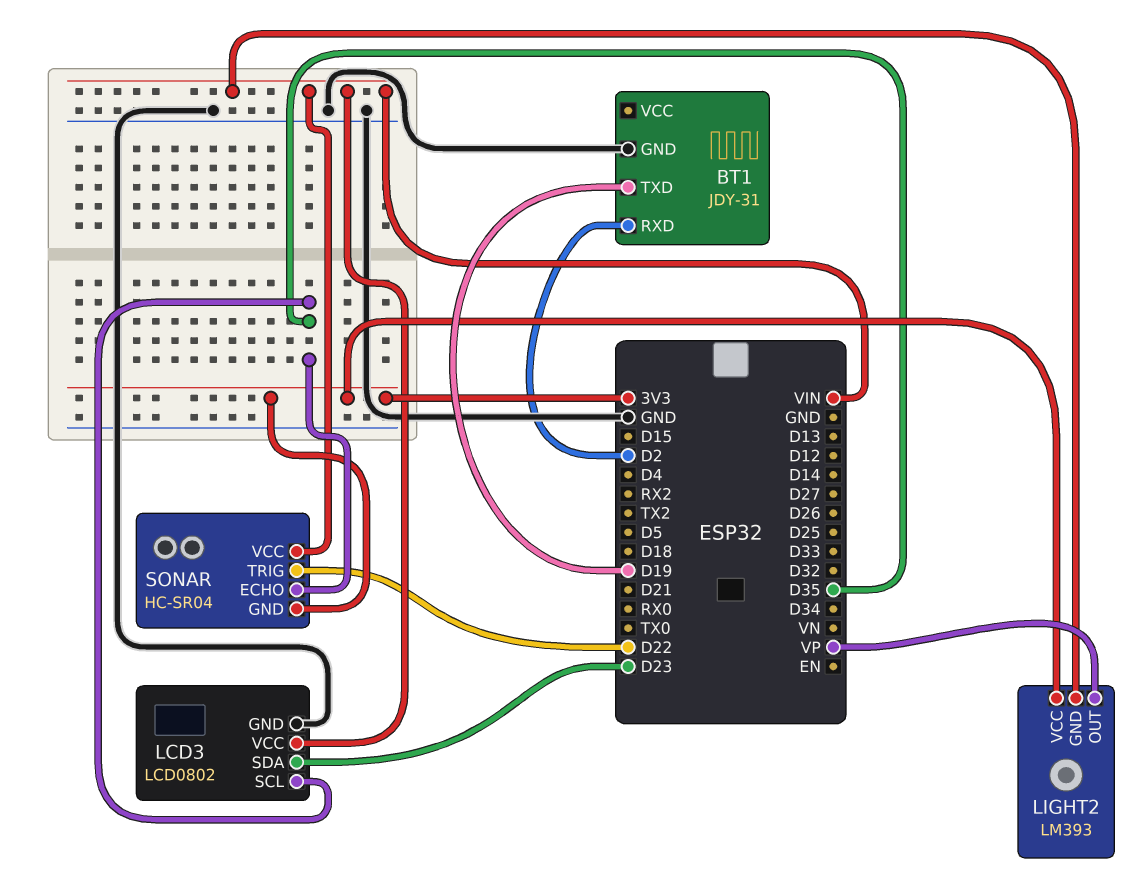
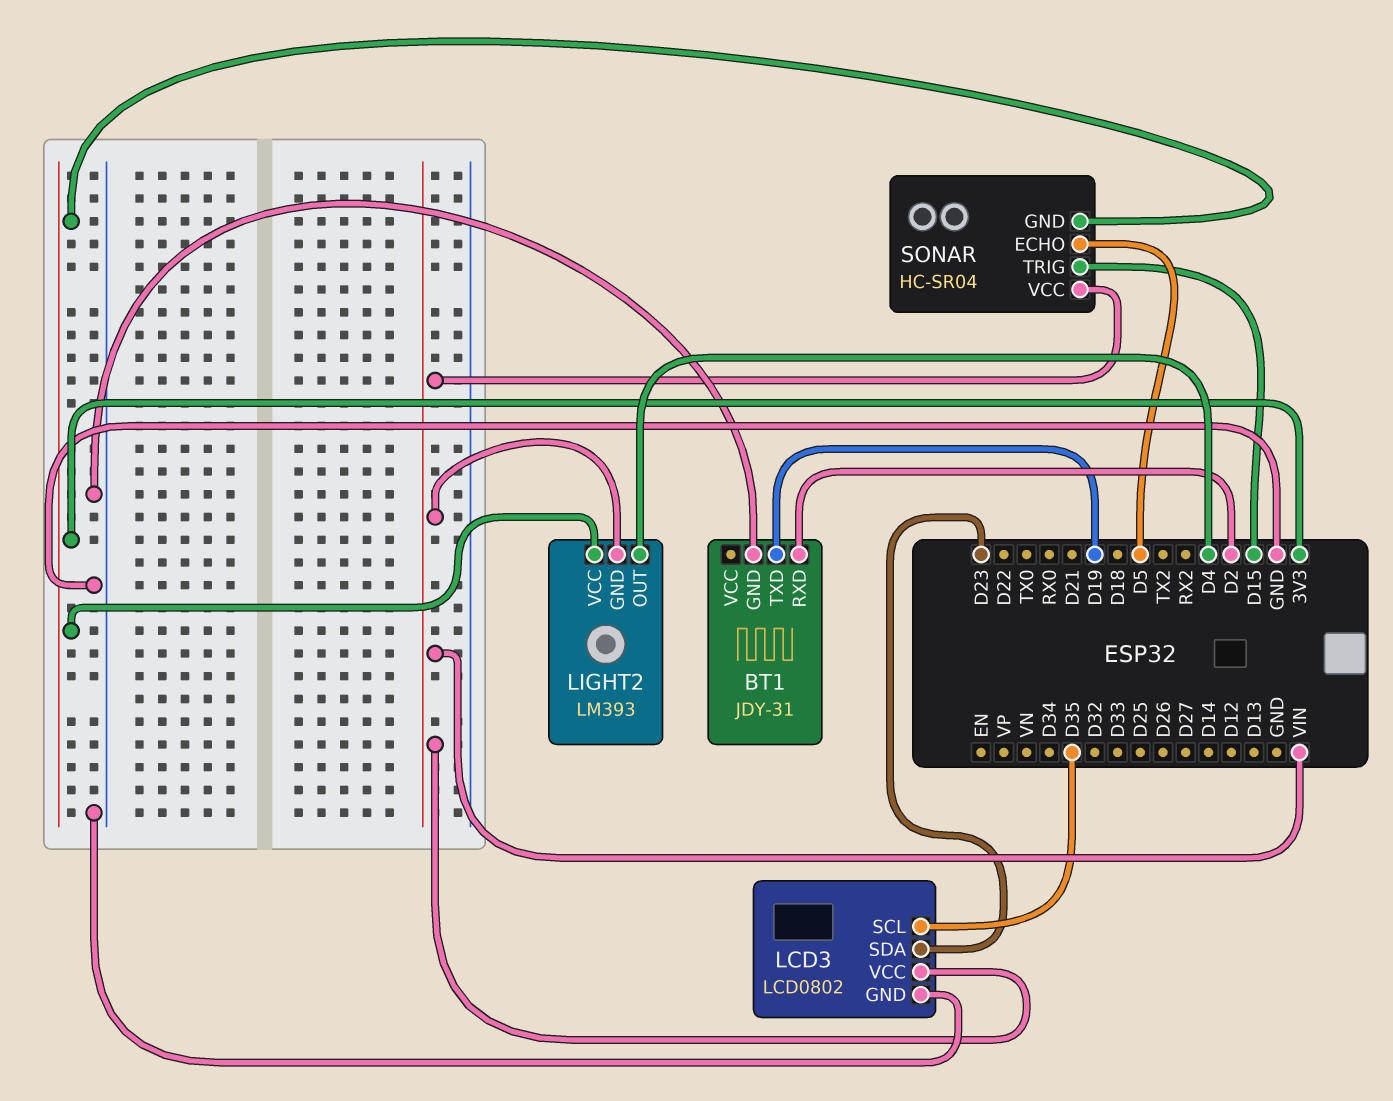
LIGHT2 pin OUT: VP -> D4
SONAR pin ECHO: D35 -> D5
SONAR pin TRIG: D22 -> D15

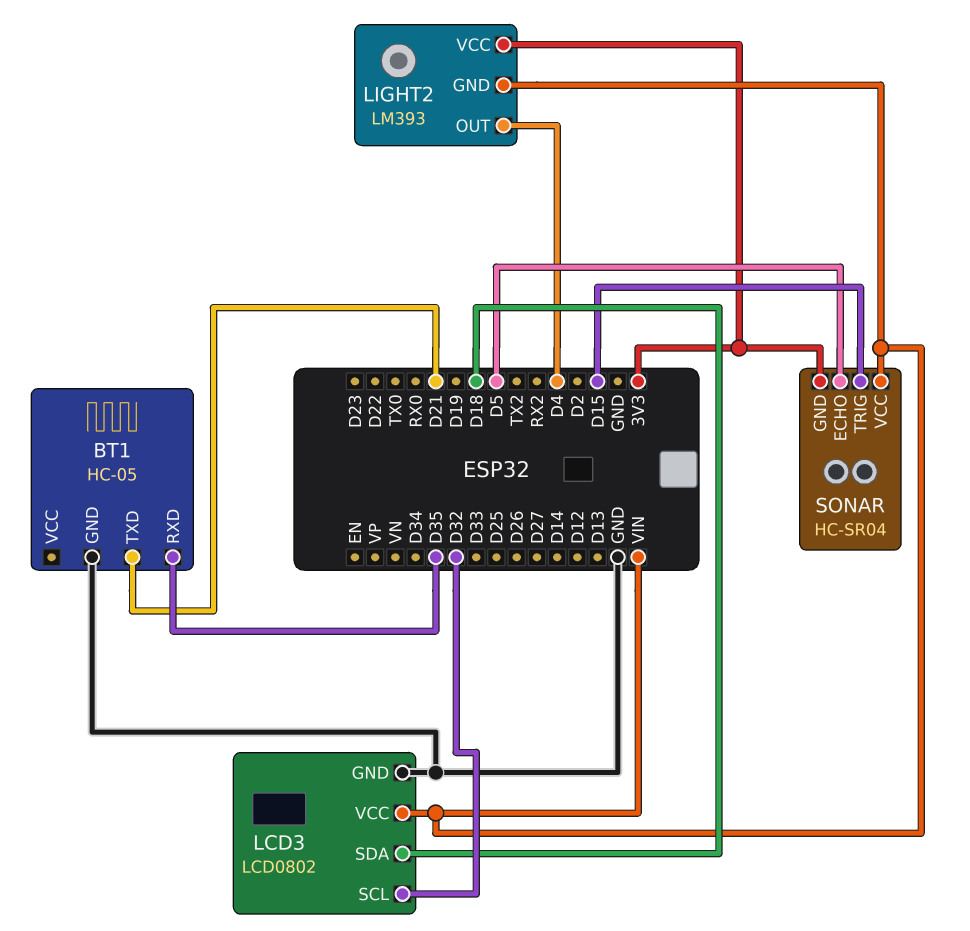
BT1: JDY-31 -> HC-05
BT1 pin RXD: D2 -> D35
BT1 pin TXD: D19 -> D21
LCD3 pin SCL: D35 -> D32
LCD3 pin SDA: D23 -> D18

